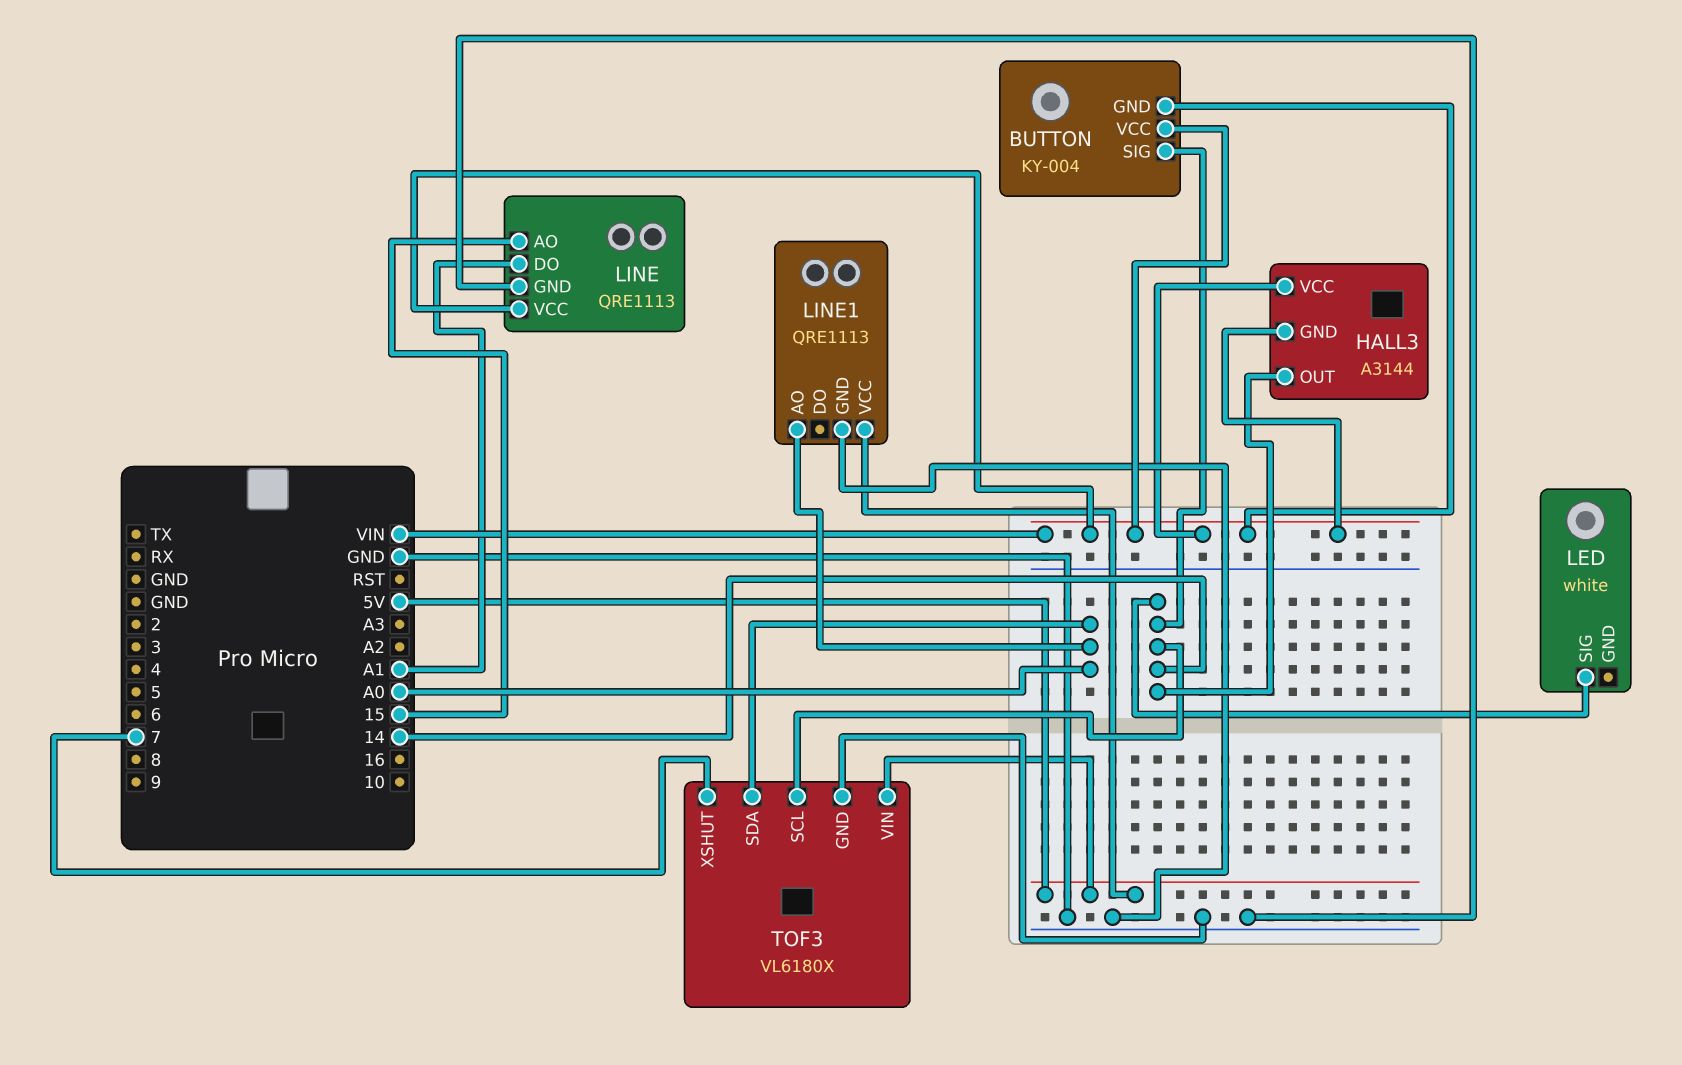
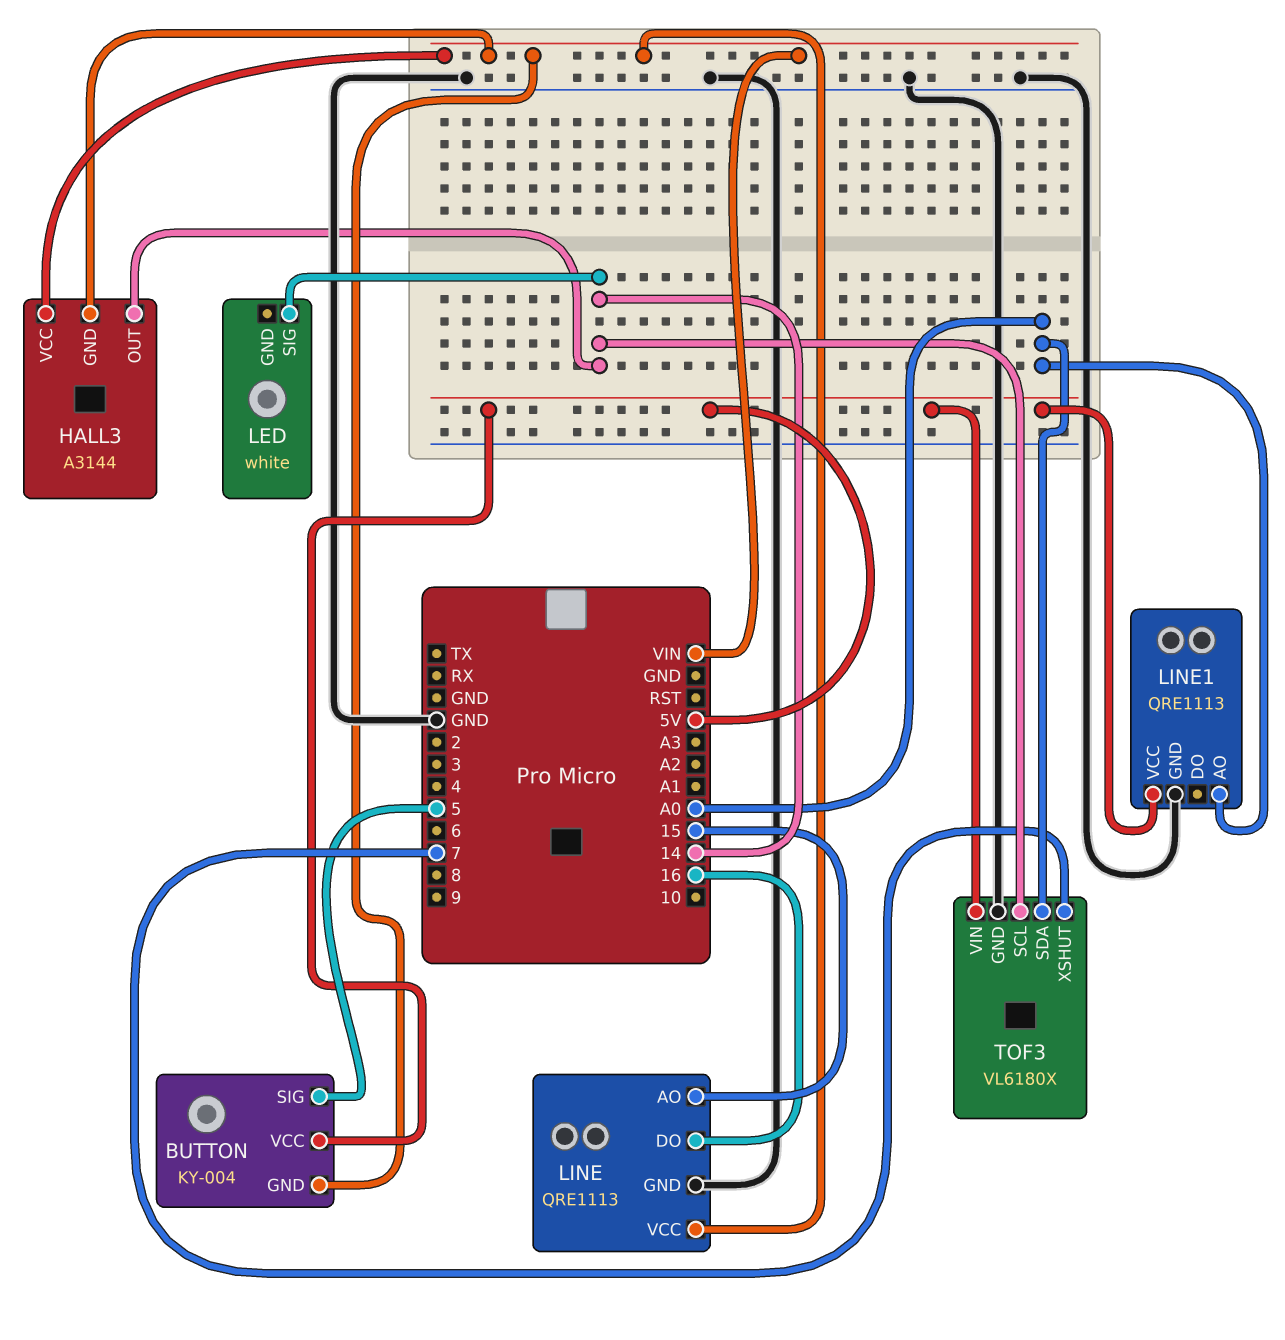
BUTTON pin SIG: 14 -> 5
BUTTON pin VCC: VIN -> 5V
LINE pin DO: A1 -> 16

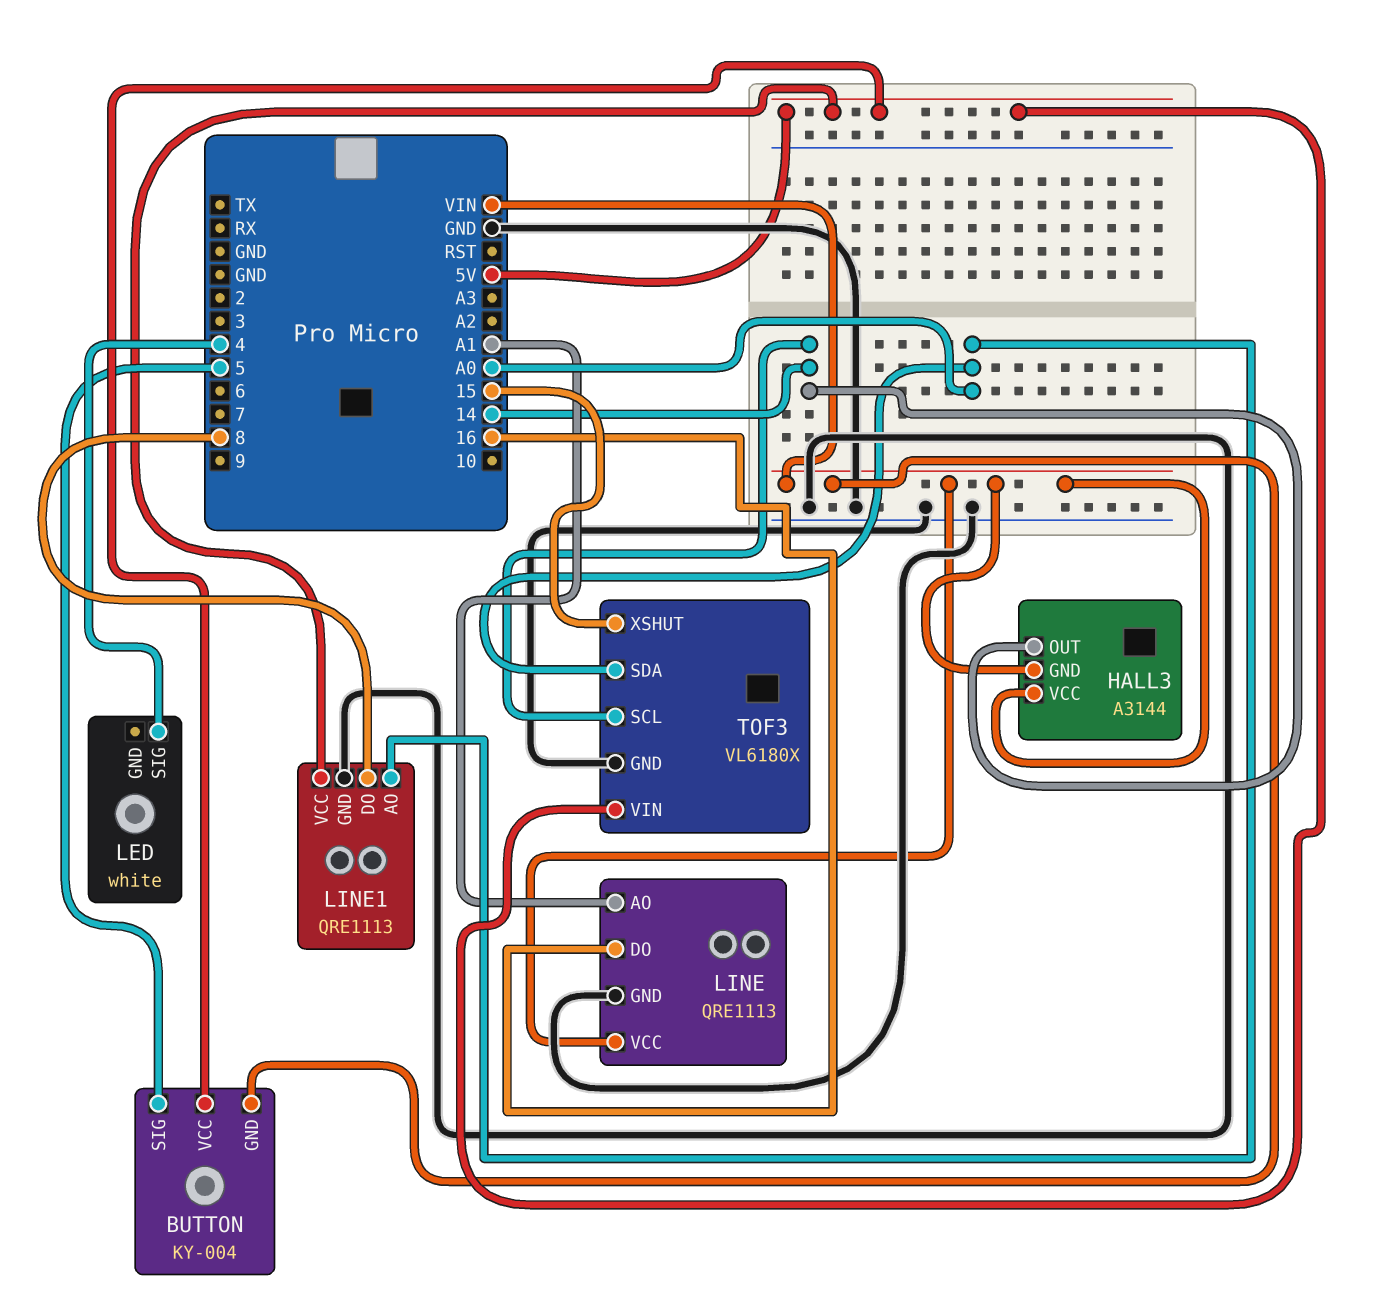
LED pin SIG: 14 -> 4
LINE pin AO: 15 -> A1
LINE1 pin DO: none -> 8
TOF3 pin XSHUT: 7 -> 15

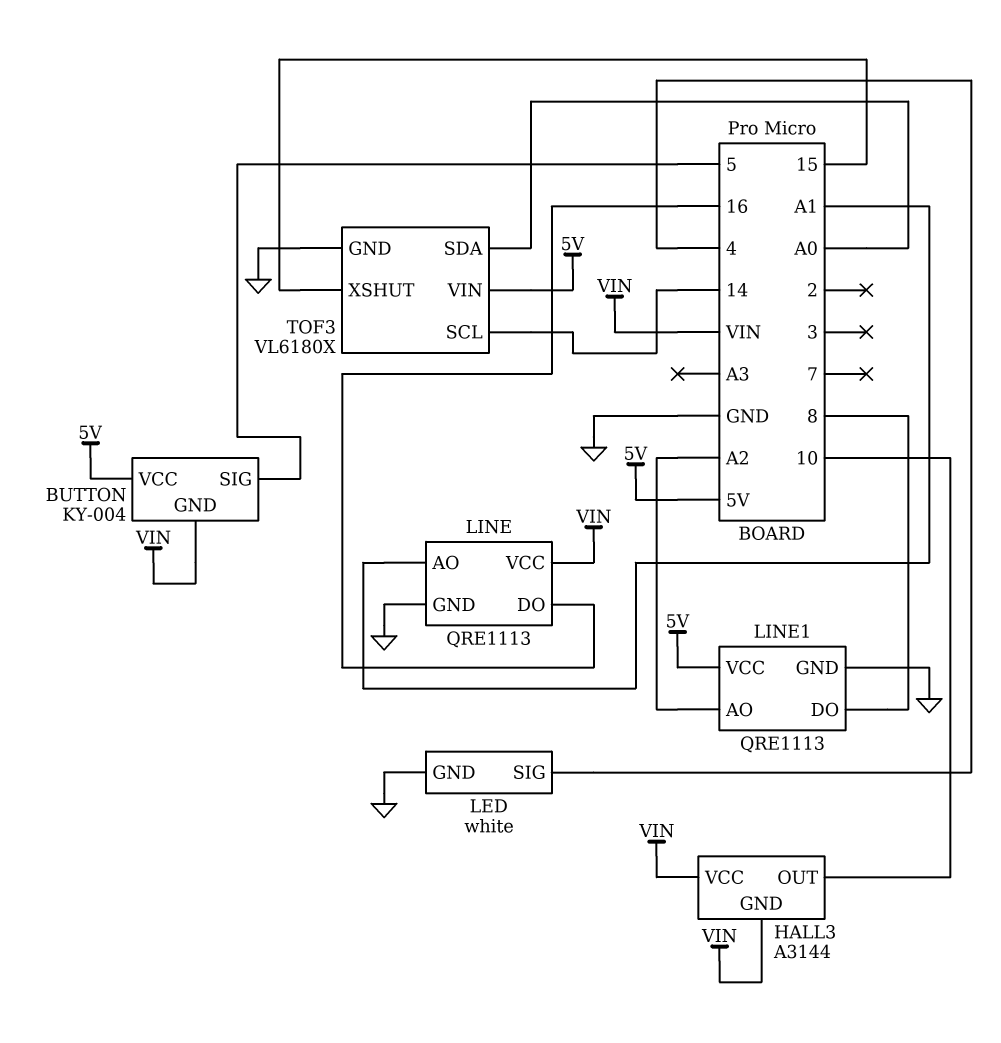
HALL3 pin OUT: 14 -> 10
LED pin GND: none -> GND
LINE1 pin AO: A0 -> A2

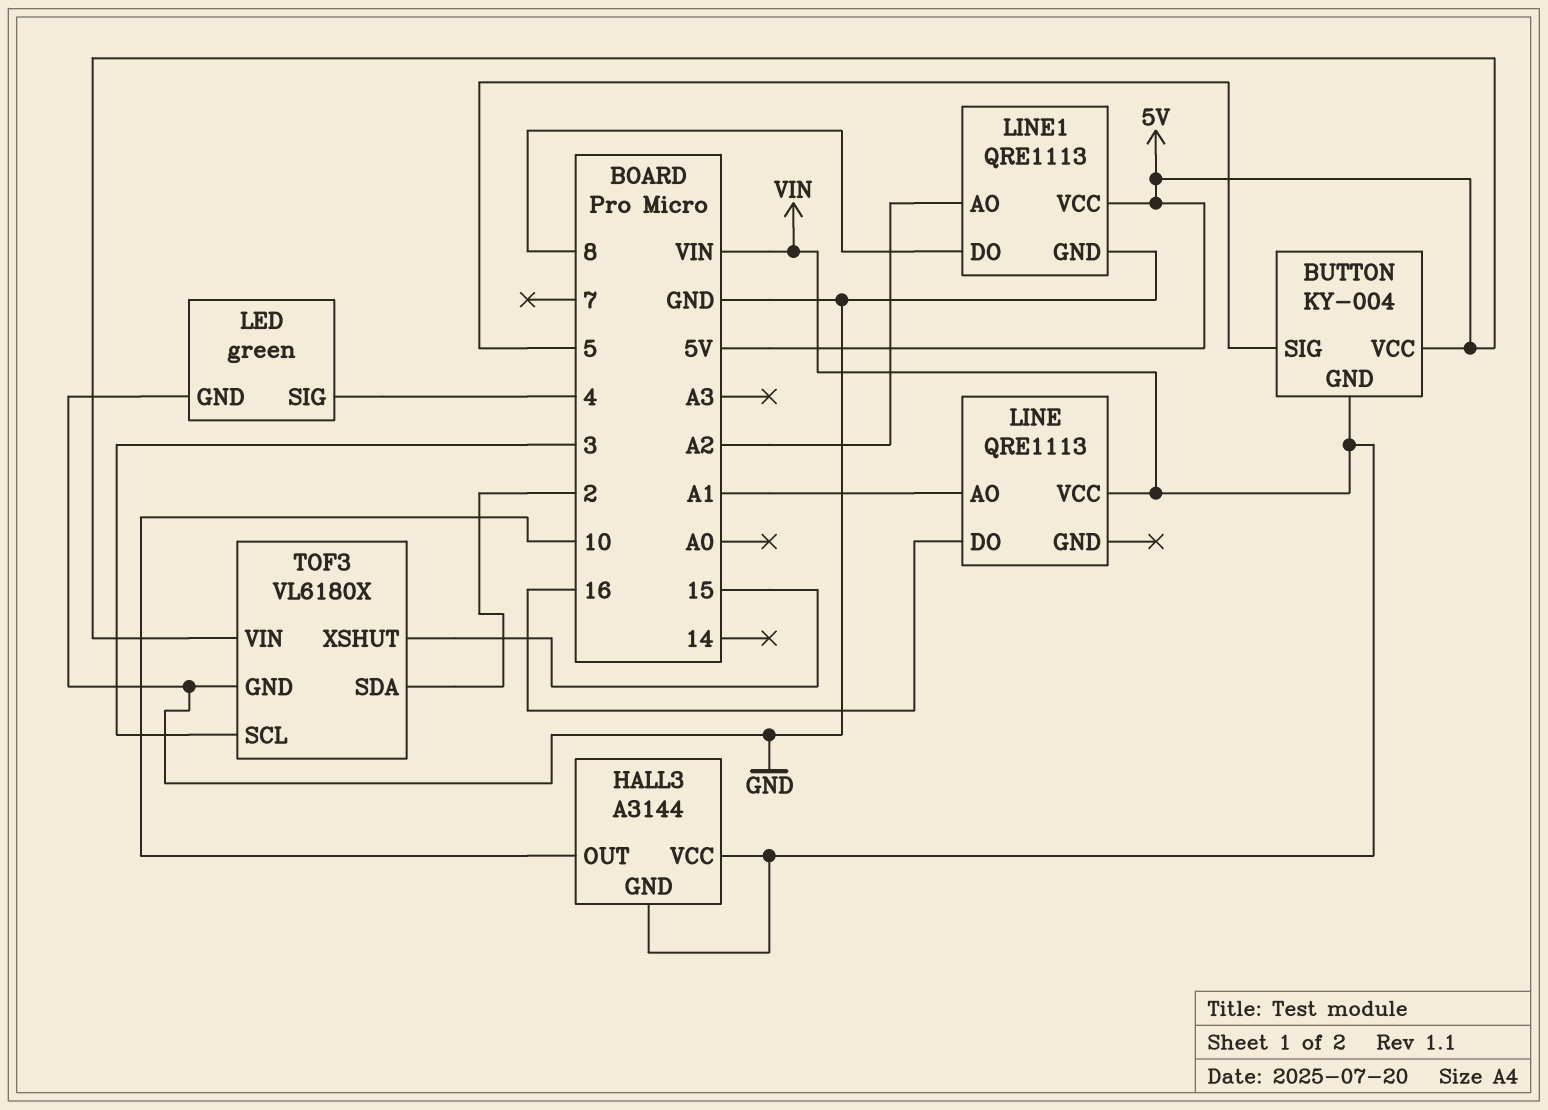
LED: white -> green
LINE pin GND: GND -> none
TOF3 pin SCL: 14 -> 3
TOF3 pin SDA: A0 -> 2

